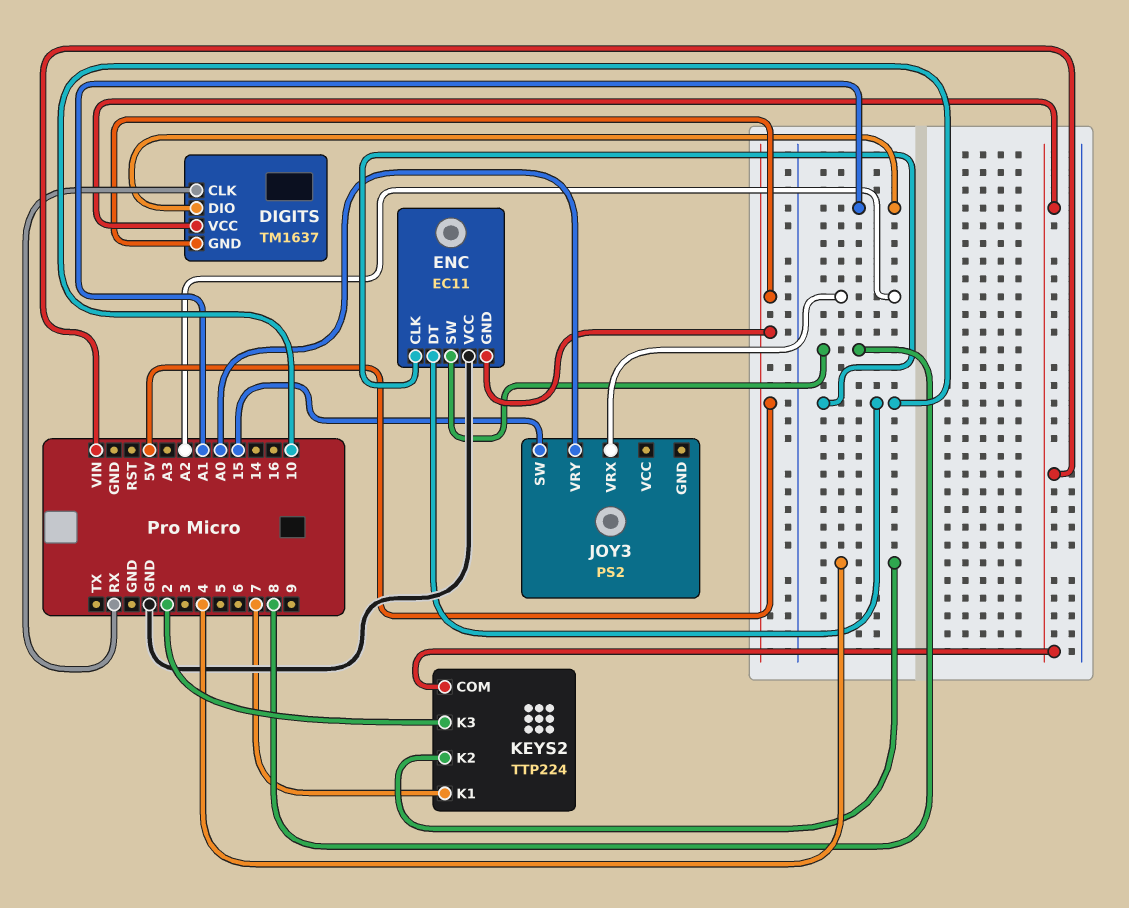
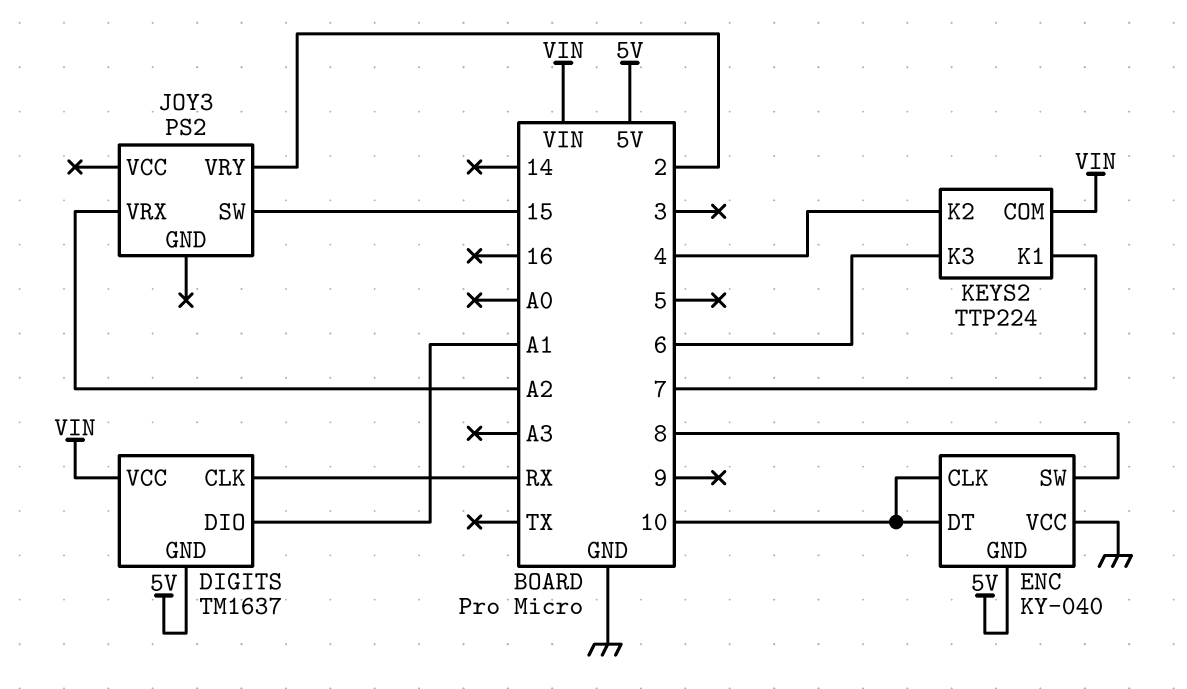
ENC: EC11 -> KY-040
JOY3 pin VRY: A0 -> 2
KEYS2 pin K3: 2 -> 6

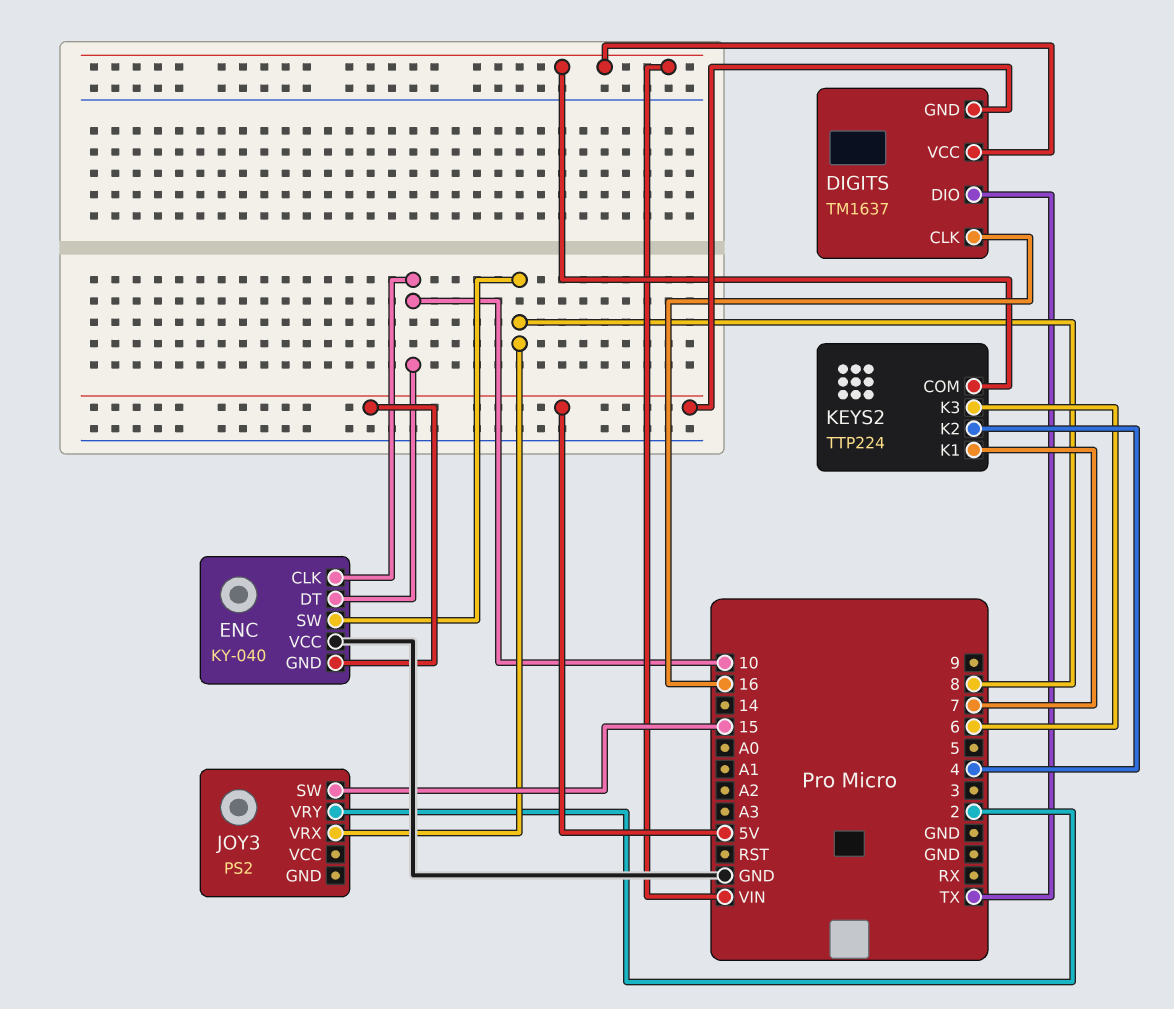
DIGITS pin CLK: RX -> 16
DIGITS pin DIO: A1 -> TX
JOY3 pin VRX: A2 -> 8

